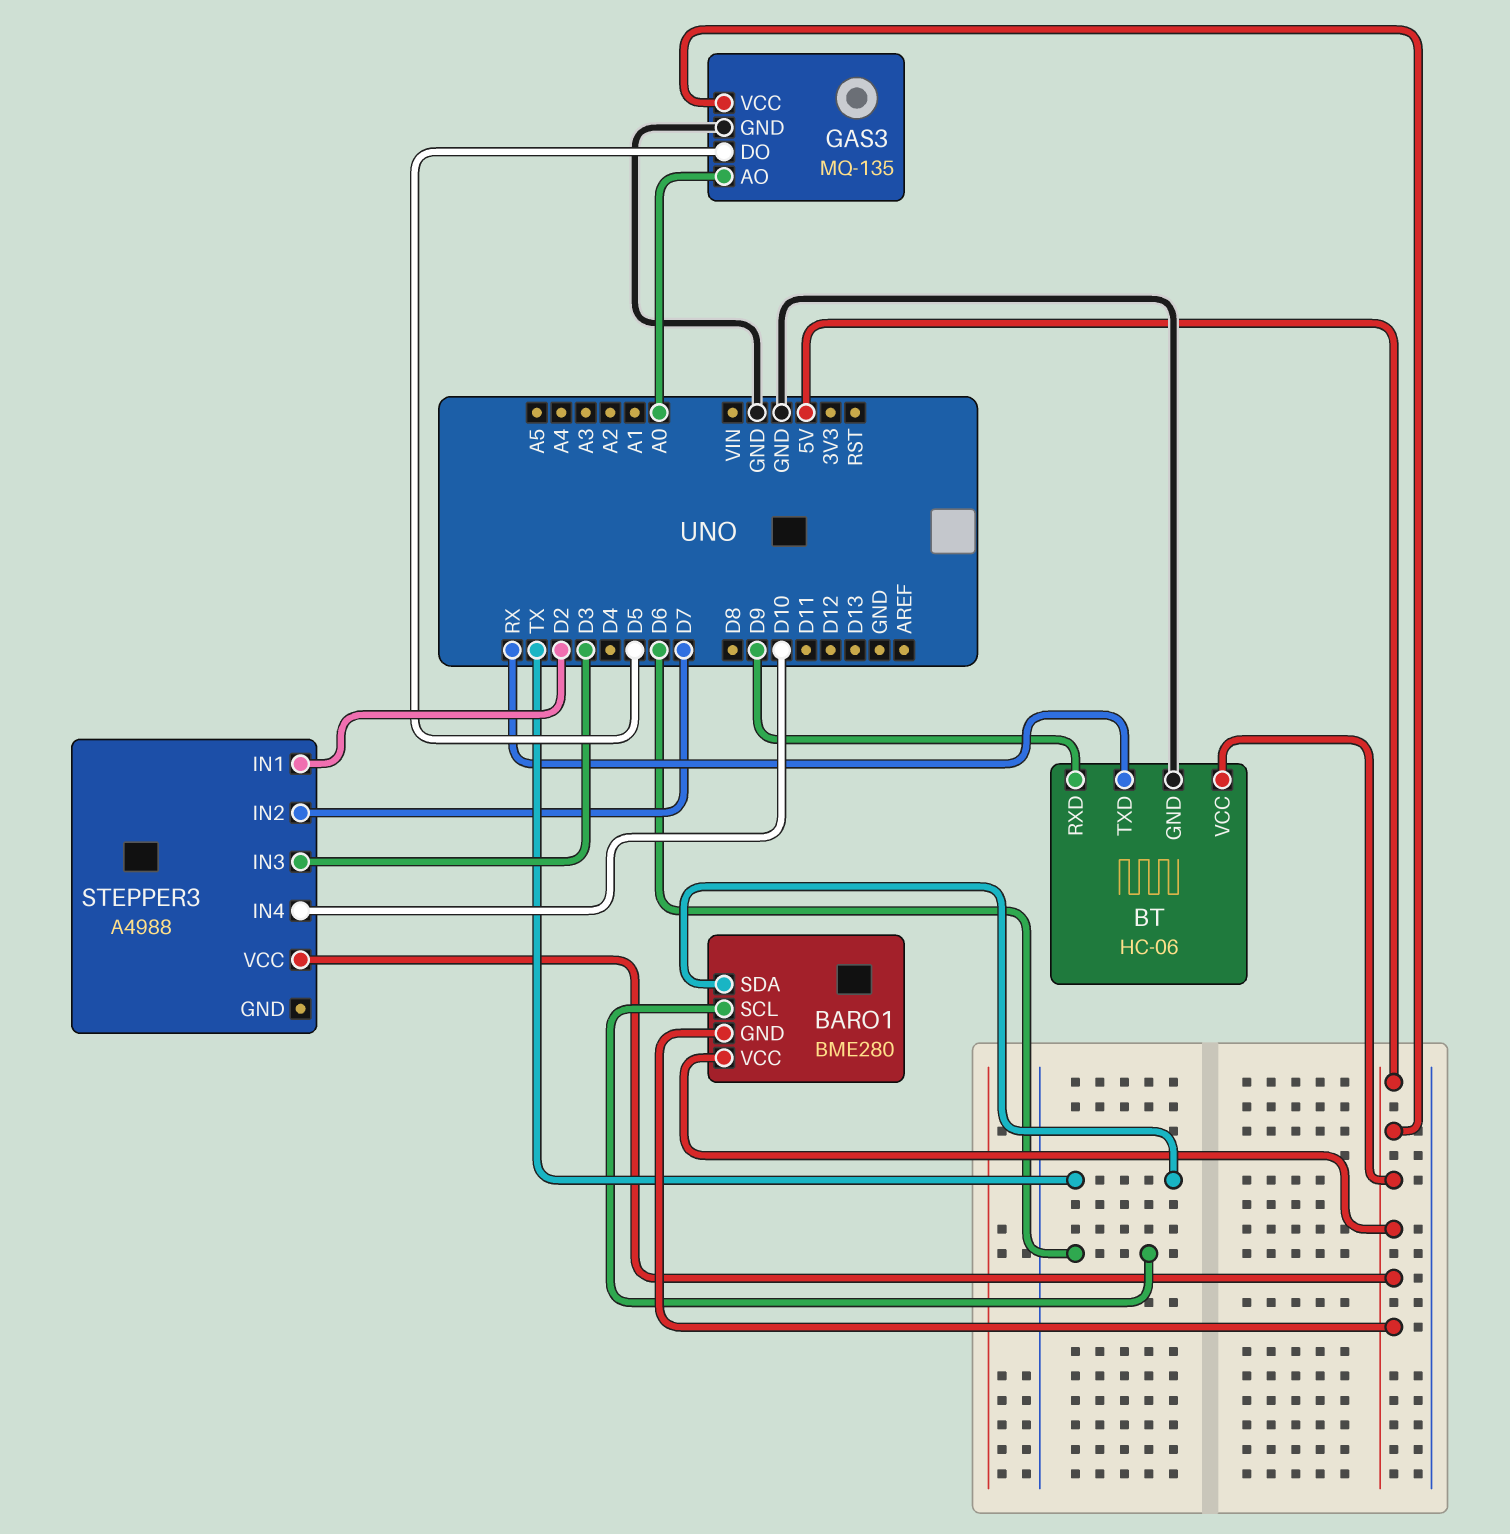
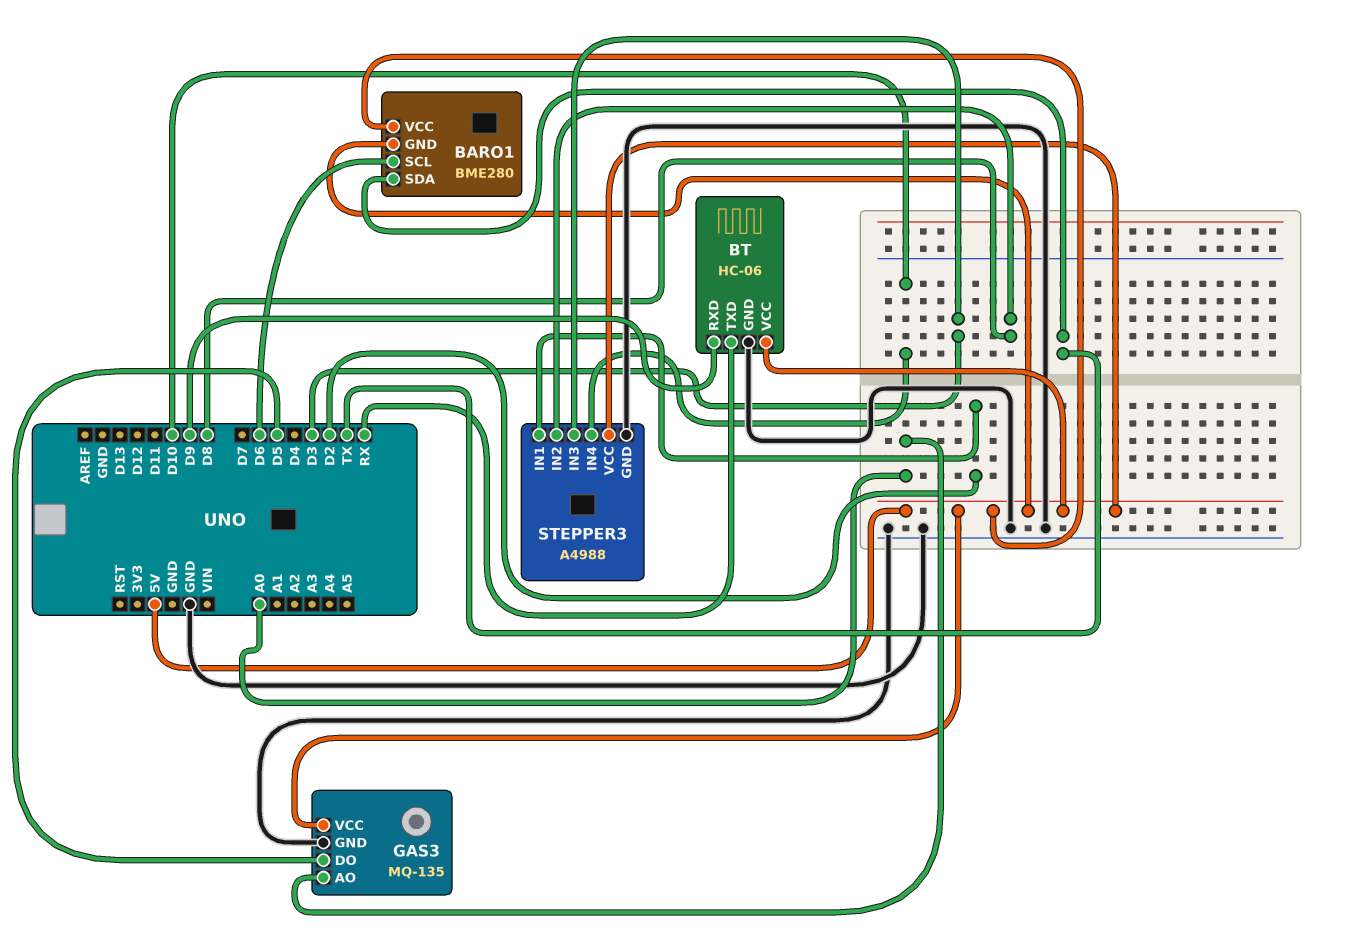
STEPPER3 pin GND: none -> GND
STEPPER3 pin IN2: D7 -> D8

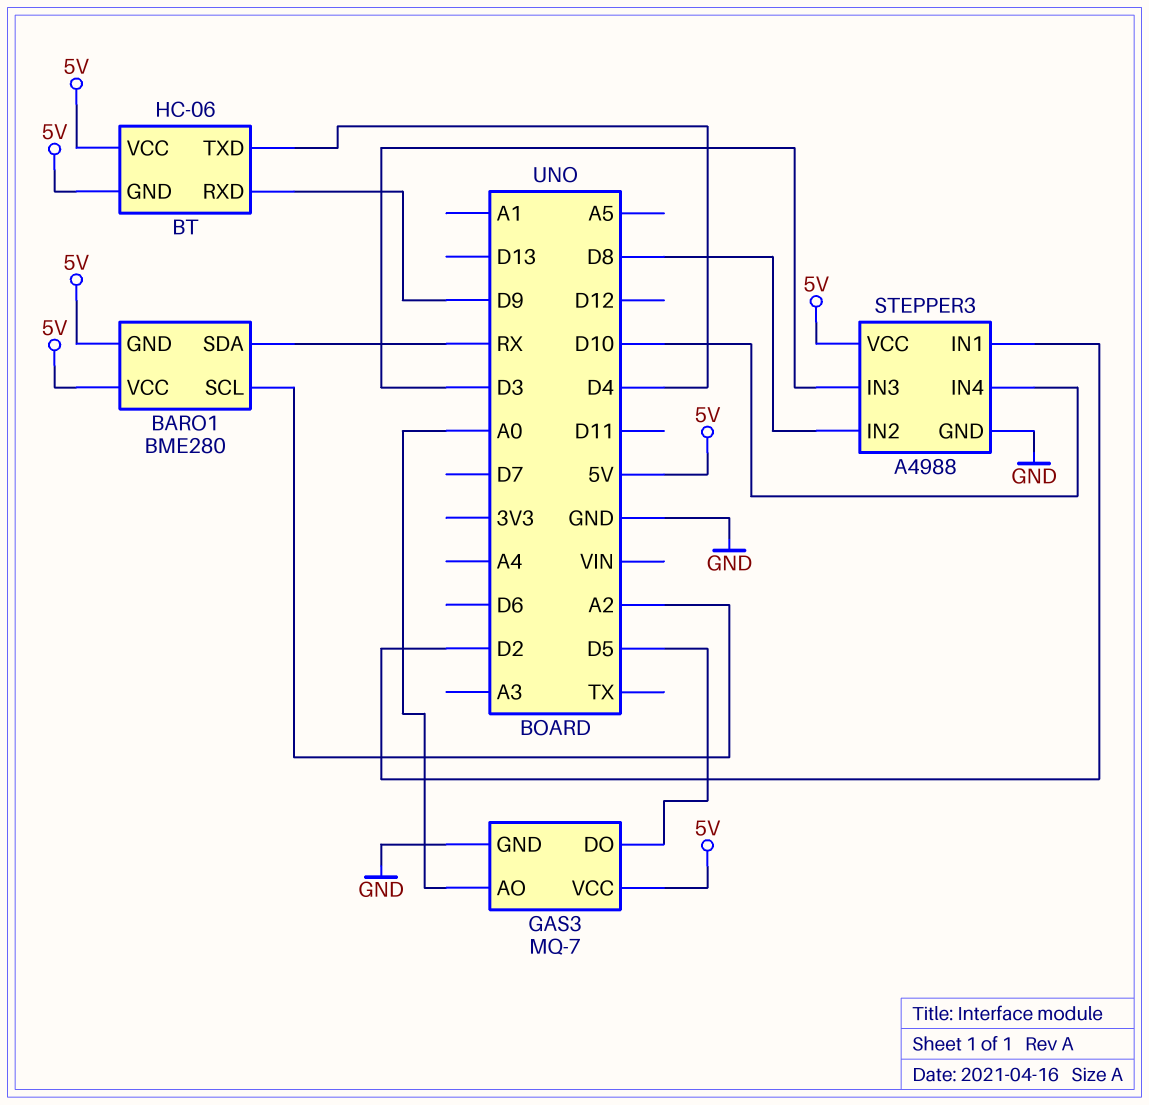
BARO1 pin SCL: D6 -> A2
BARO1 pin SDA: TX -> RX
BT pin GND: GND -> 5V
BT pin TXD: RX -> D4
GAS3: MQ-135 -> MQ-7

